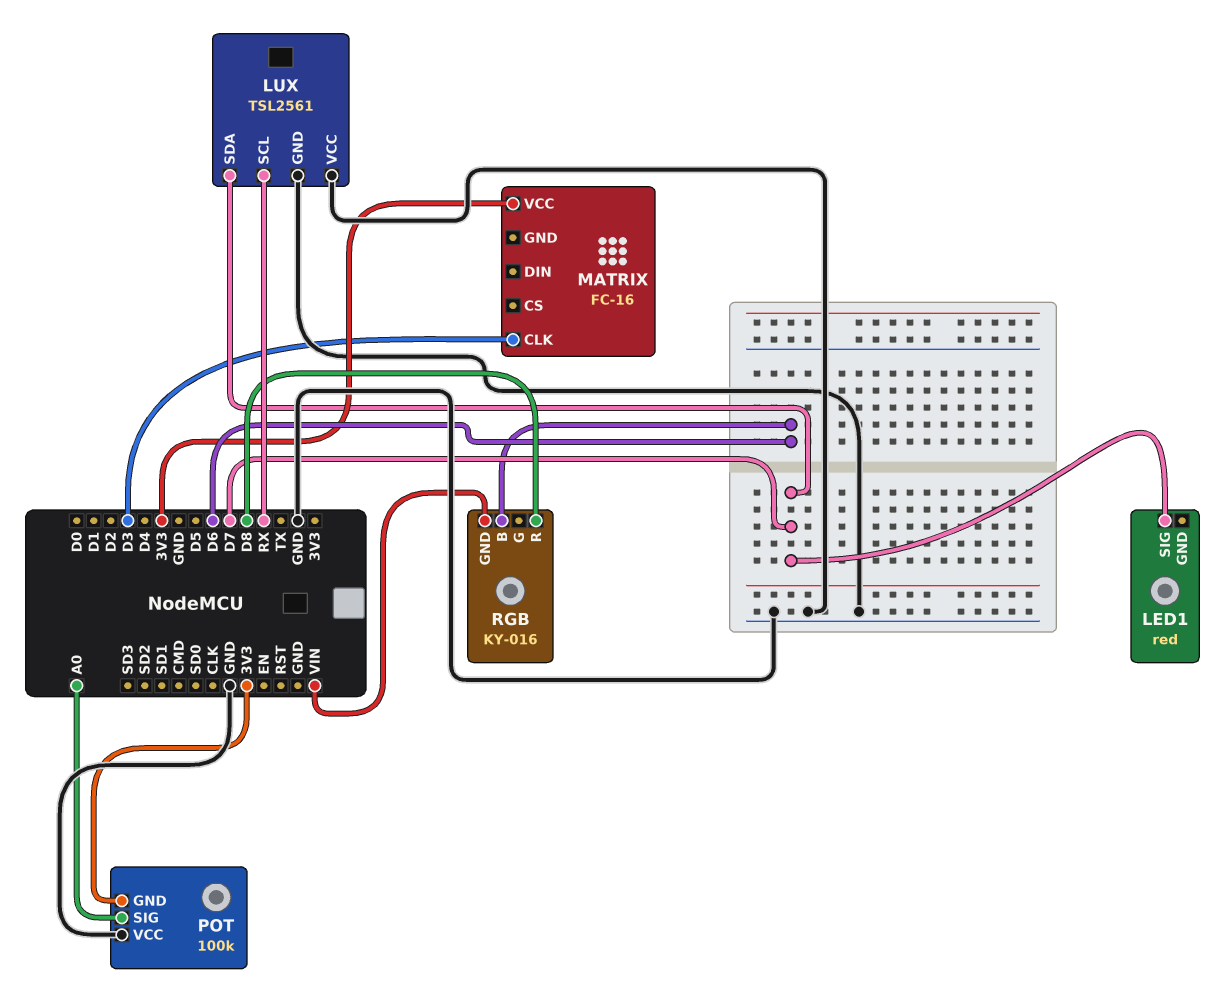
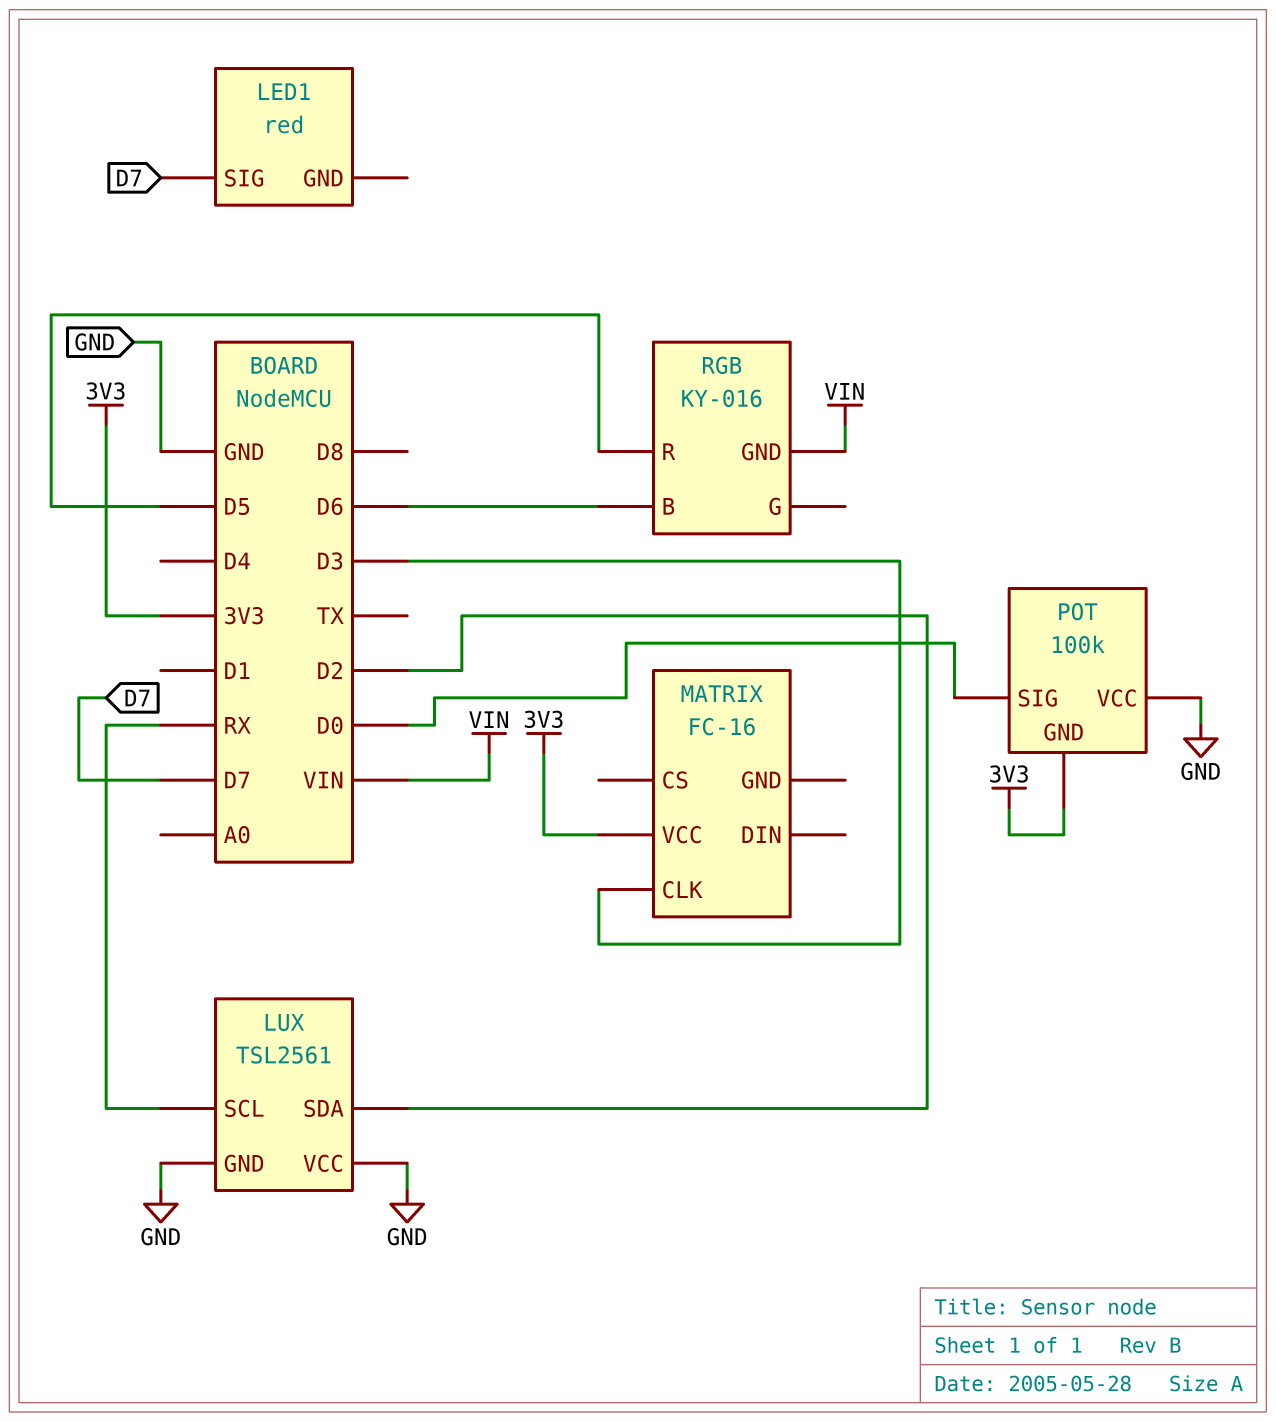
LUX pin SDA: D7 -> D2
POT pin SIG: A0 -> D0
RGB pin R: D8 -> D5

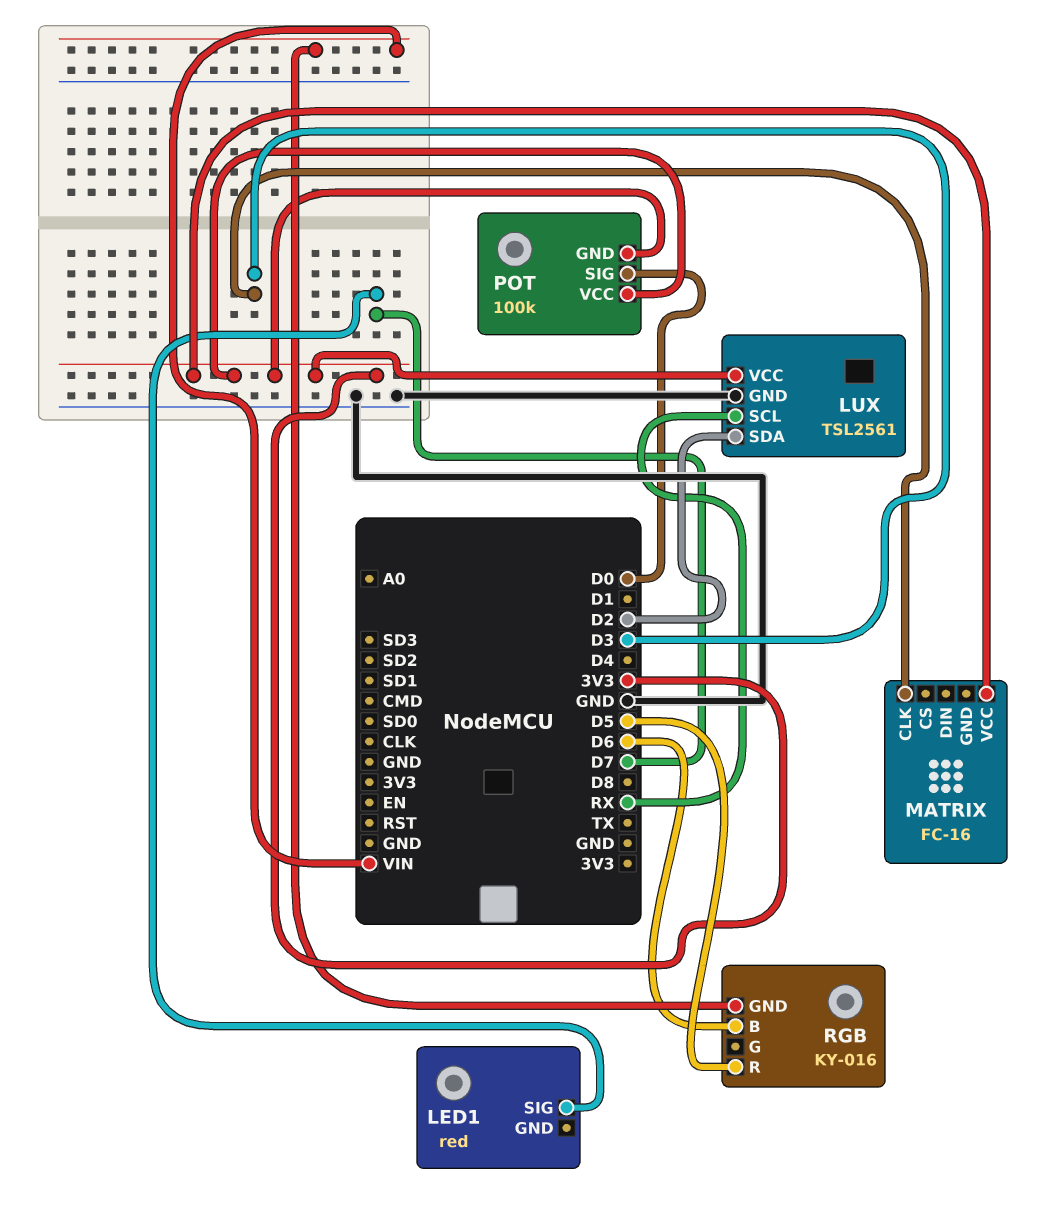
LUX pin VCC: GND -> 3V3
POT pin VCC: GND -> 3V3

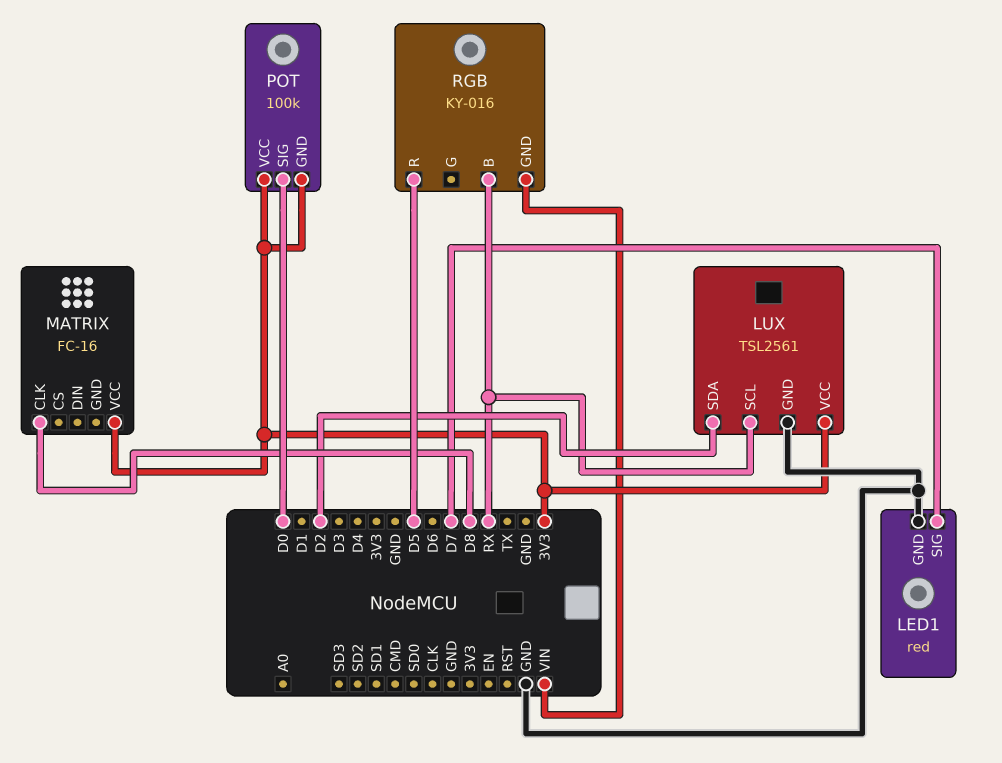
LED1 pin GND: none -> GND
MATRIX pin CLK: D3 -> D8
RGB pin B: D6 -> RX

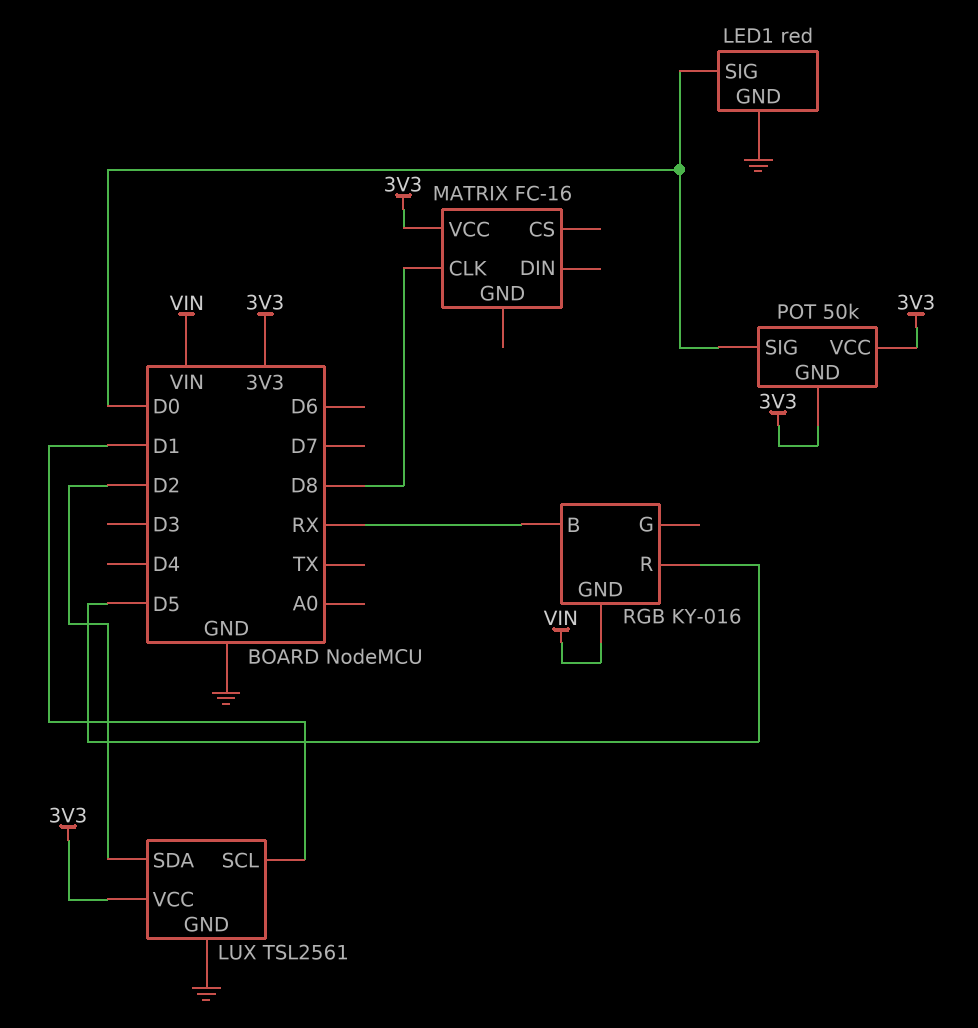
LED1 pin SIG: D7 -> D0
LUX pin SCL: RX -> D1
POT: 100k -> 50k

